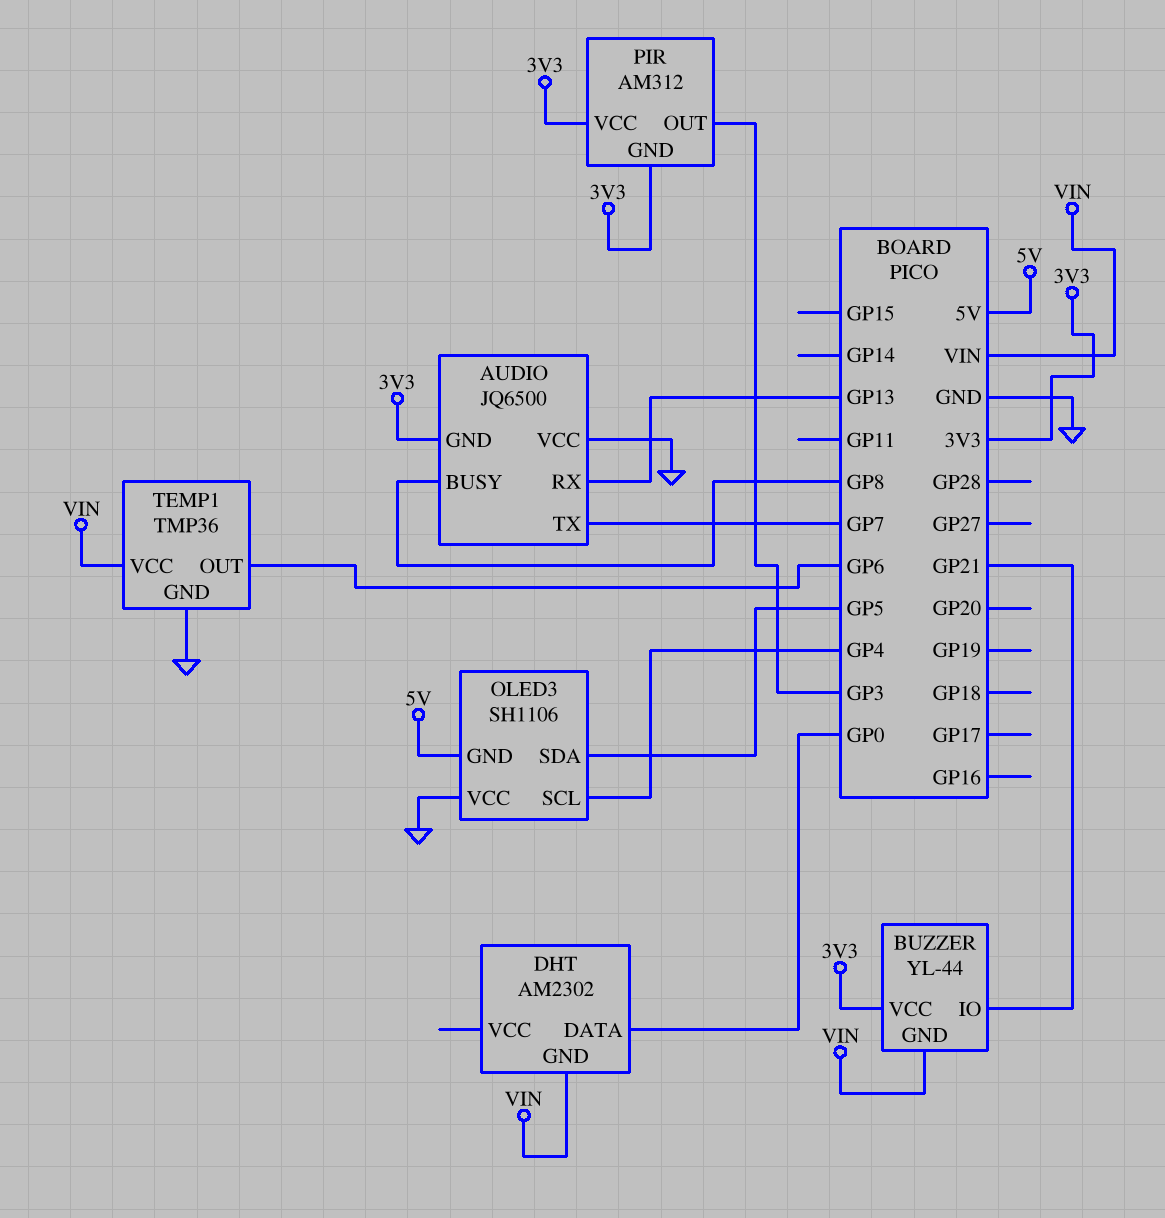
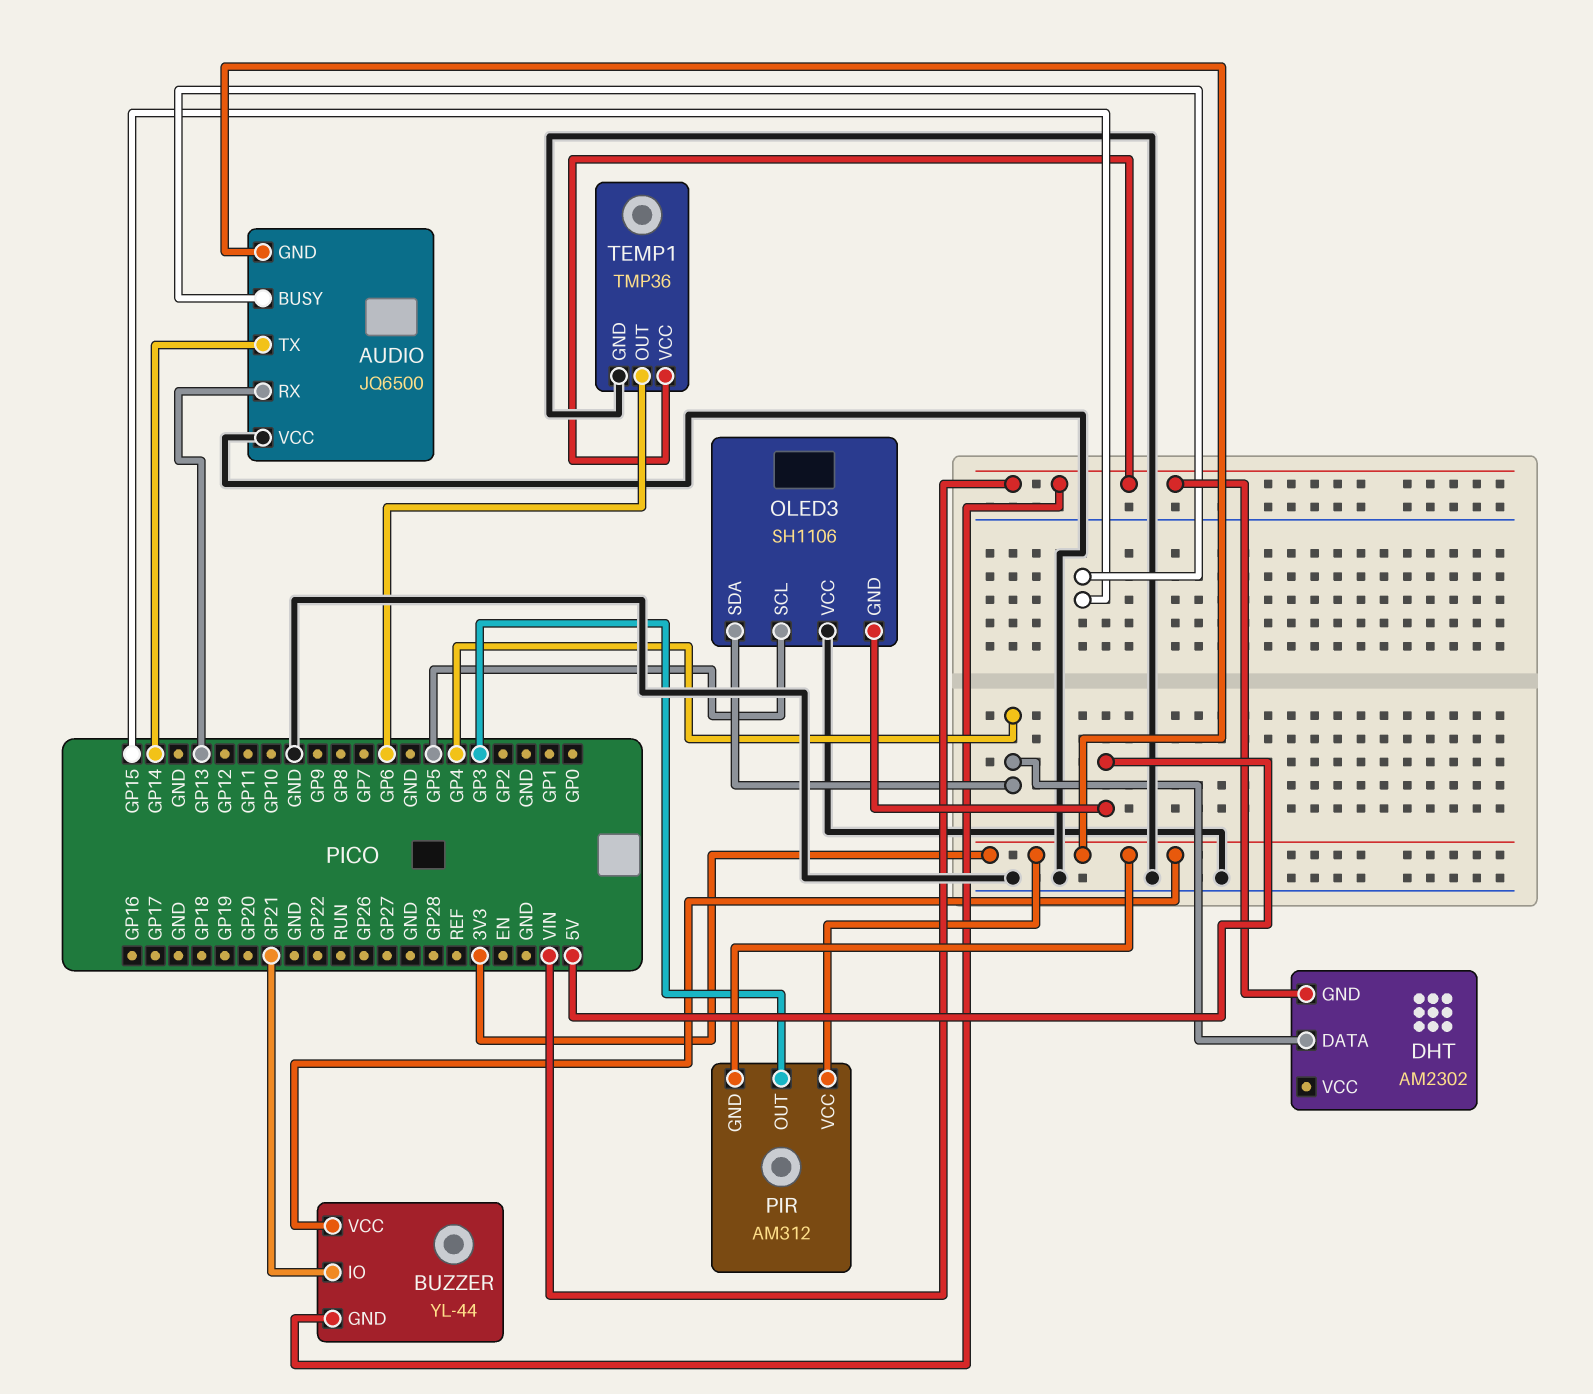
AUDIO pin BUSY: GP8 -> GP15
AUDIO pin TX: GP7 -> GP14
DHT pin DATA: GP0 -> GP4
OLED3 pin SCL: GP4 -> GP5
OLED3 pin SDA: GP5 -> GP4

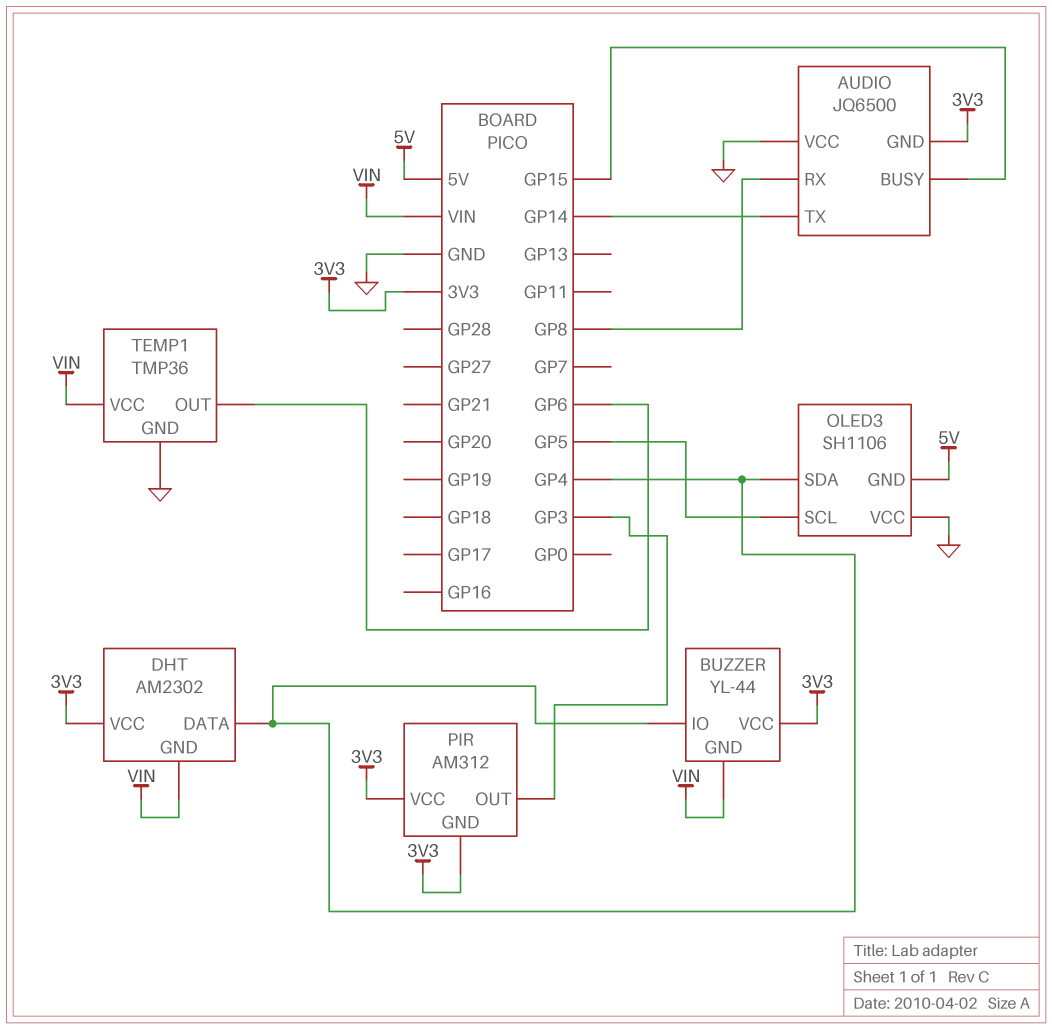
AUDIO pin RX: GP13 -> GP8
BUZZER pin IO: GP21 -> GP4
DHT pin VCC: none -> 3V3

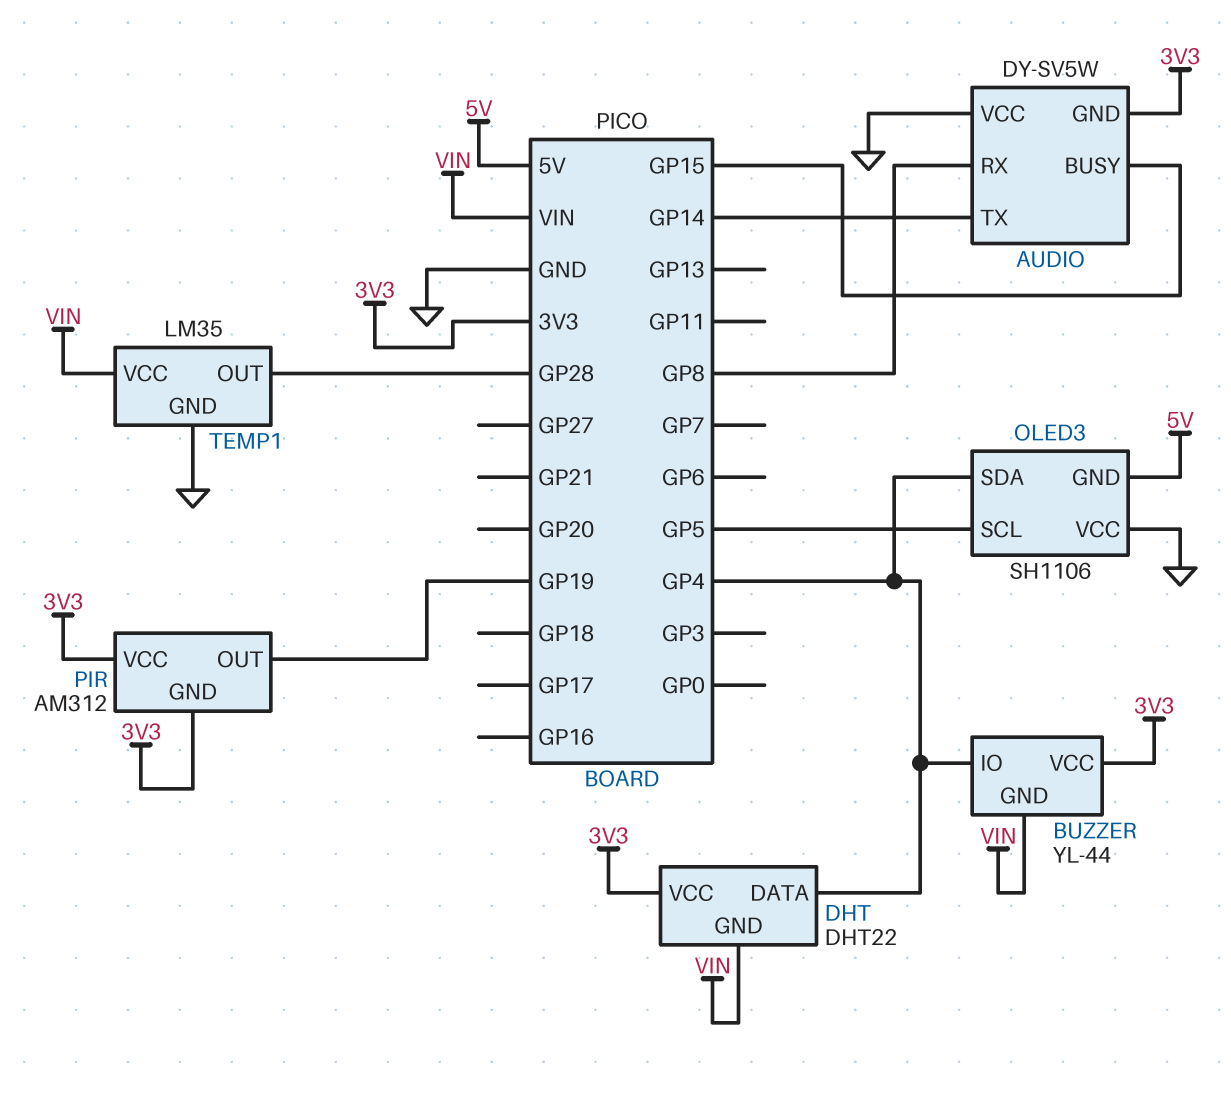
AUDIO: JQ6500 -> DY-SV5W
DHT: AM2302 -> DHT22
PIR pin OUT: GP3 -> GP19
TEMP1: TMP36 -> LM35
TEMP1 pin OUT: GP6 -> GP28

